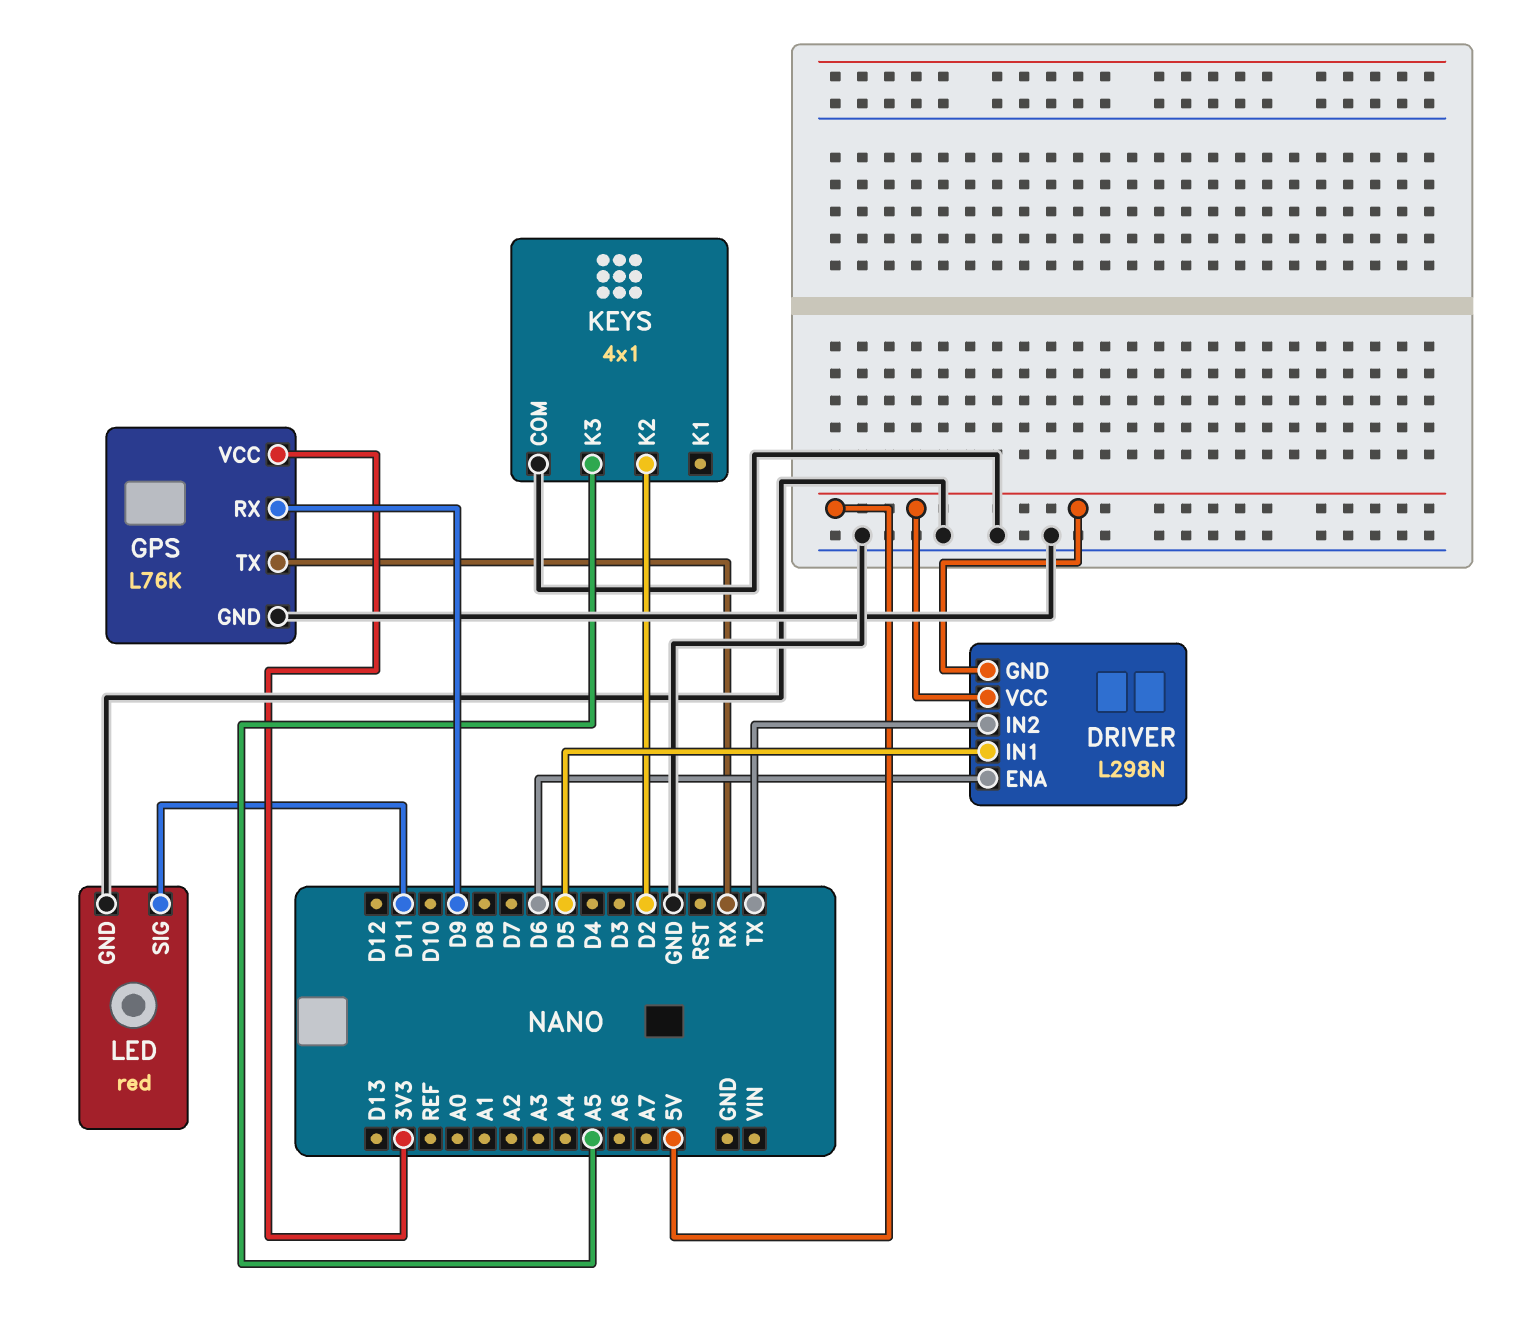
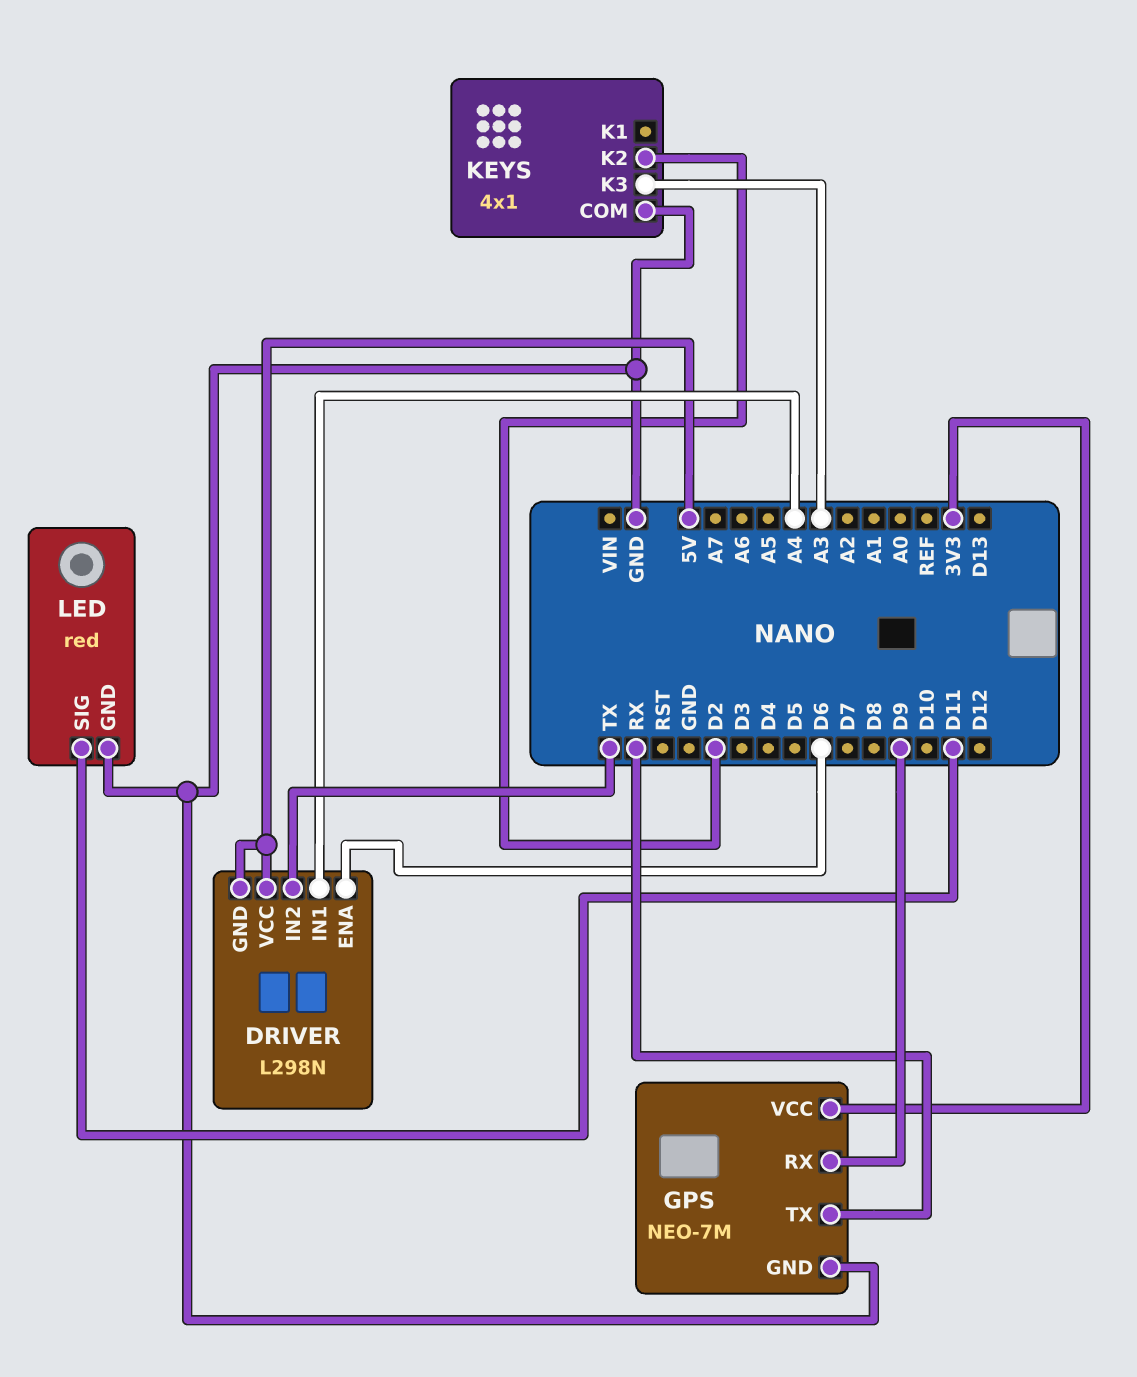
DRIVER pin IN1: D5 -> A4
GPS: L76K -> NEO-7M
KEYS pin K3: A5 -> A3

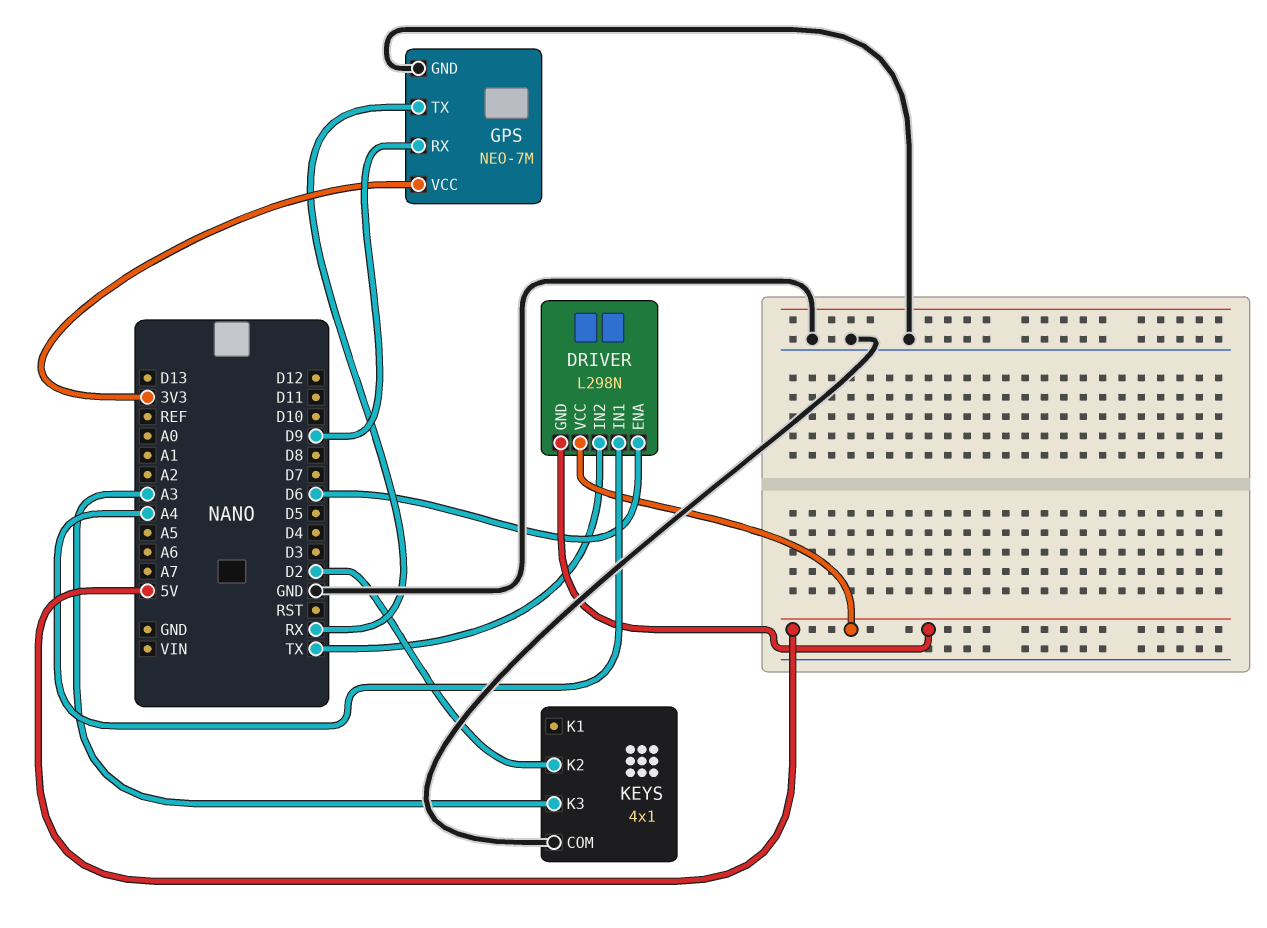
LED: red -> none
LED pin GND: GND -> none
LED pin SIG: D11 -> none

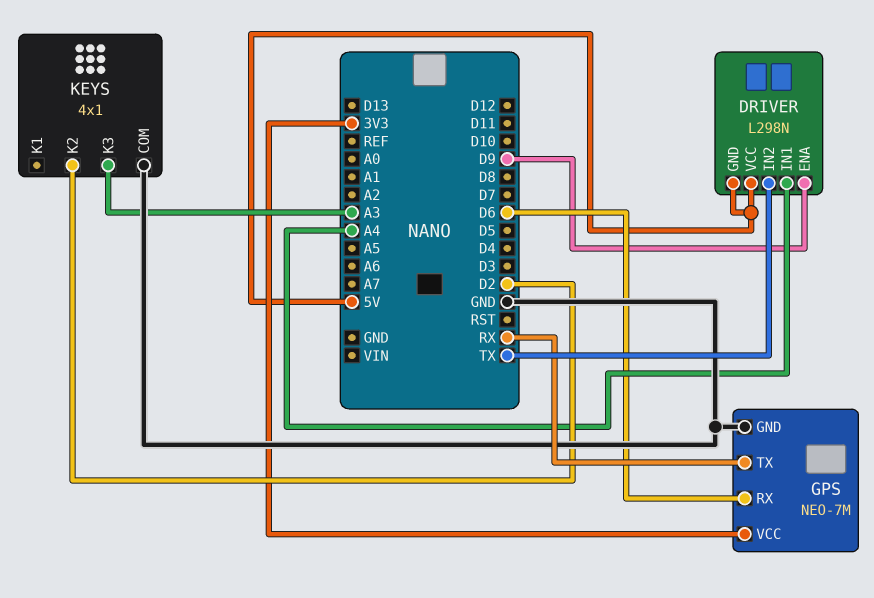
DRIVER pin ENA: D6 -> D9
GPS pin RX: D9 -> D6

